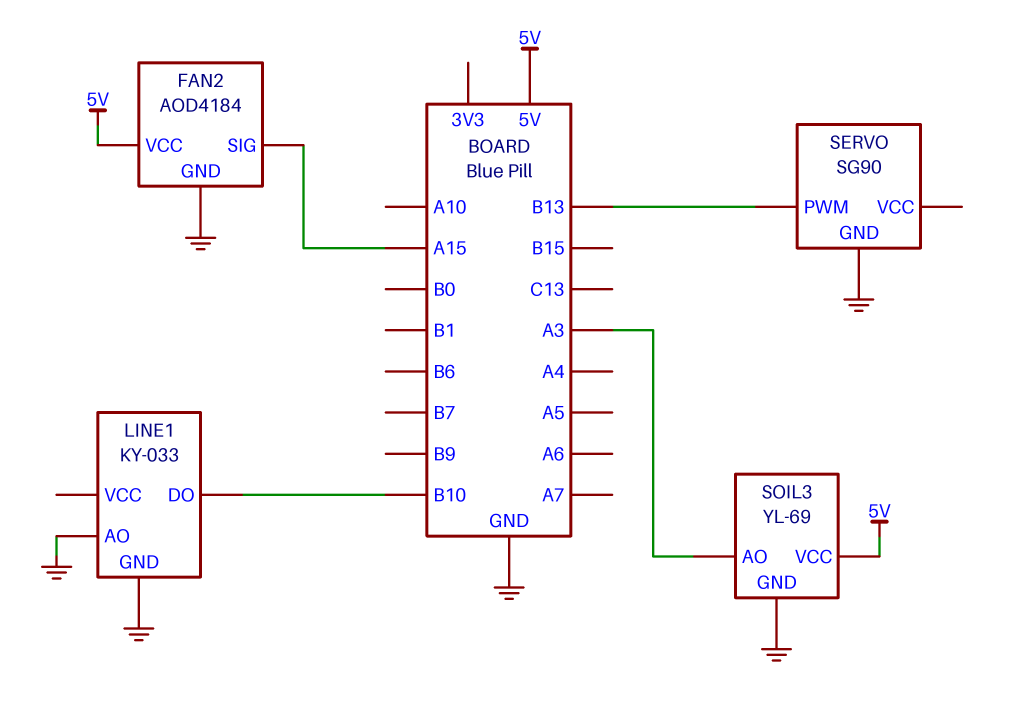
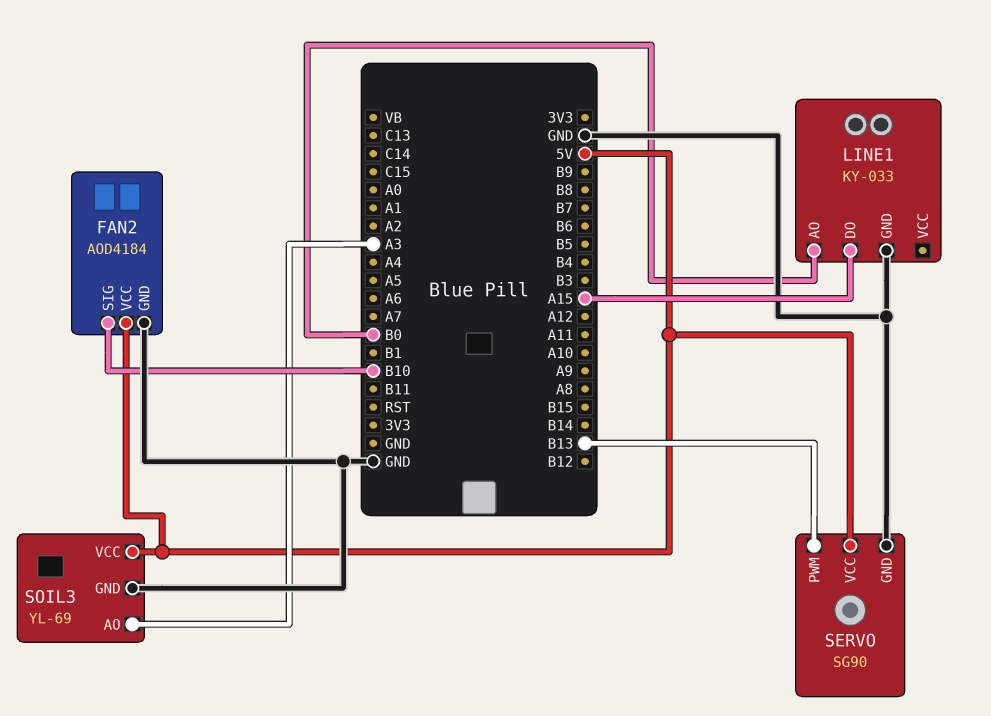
FAN2 pin SIG: A15 -> B10
LINE1 pin AO: GND -> B0
LINE1 pin DO: B10 -> A15
SERVO pin VCC: none -> 5V

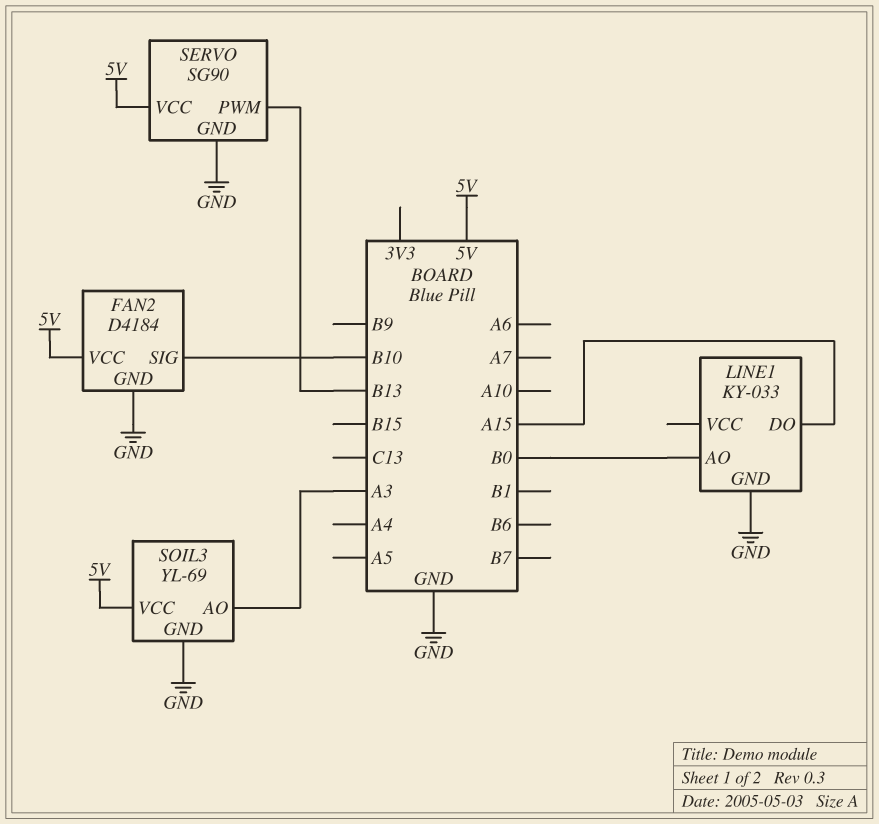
FAN2: AOD4184 -> D4184

